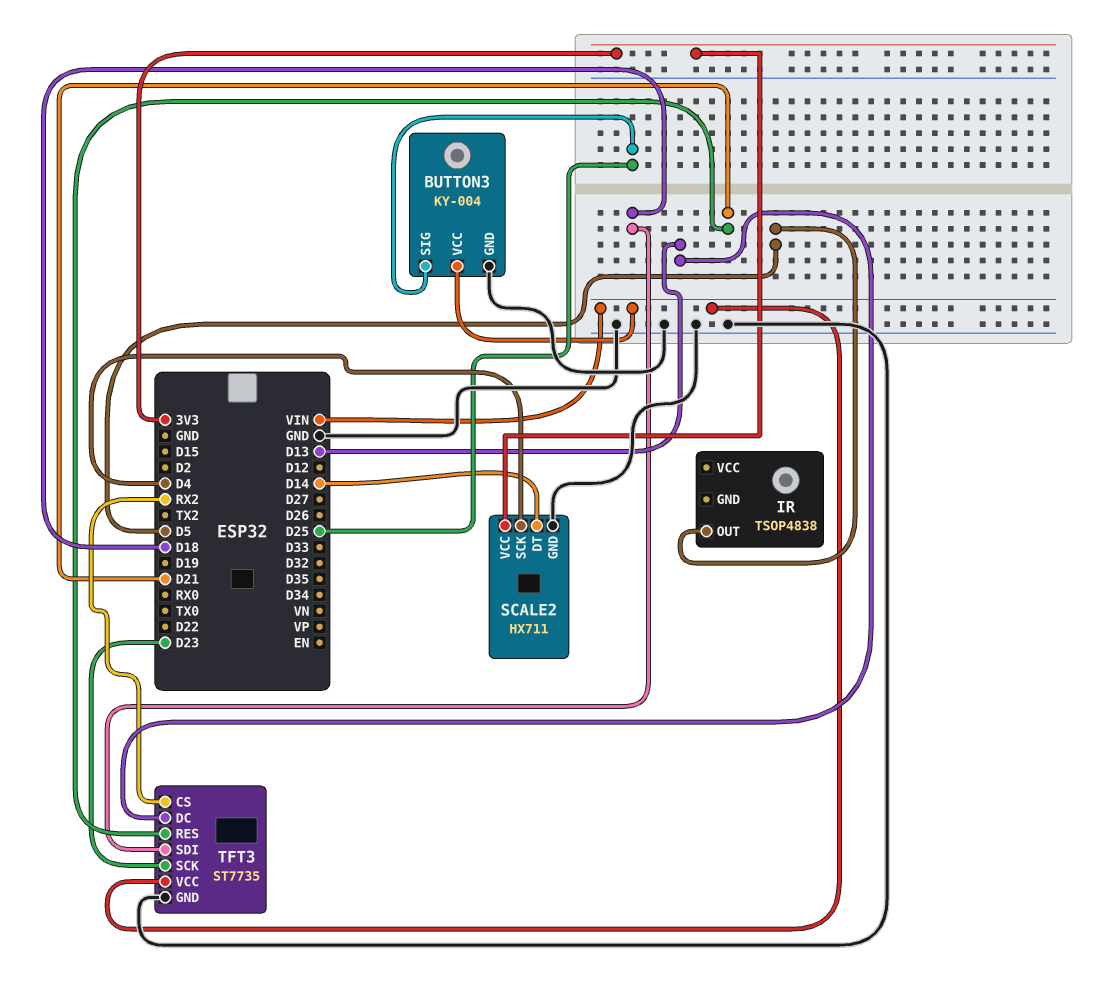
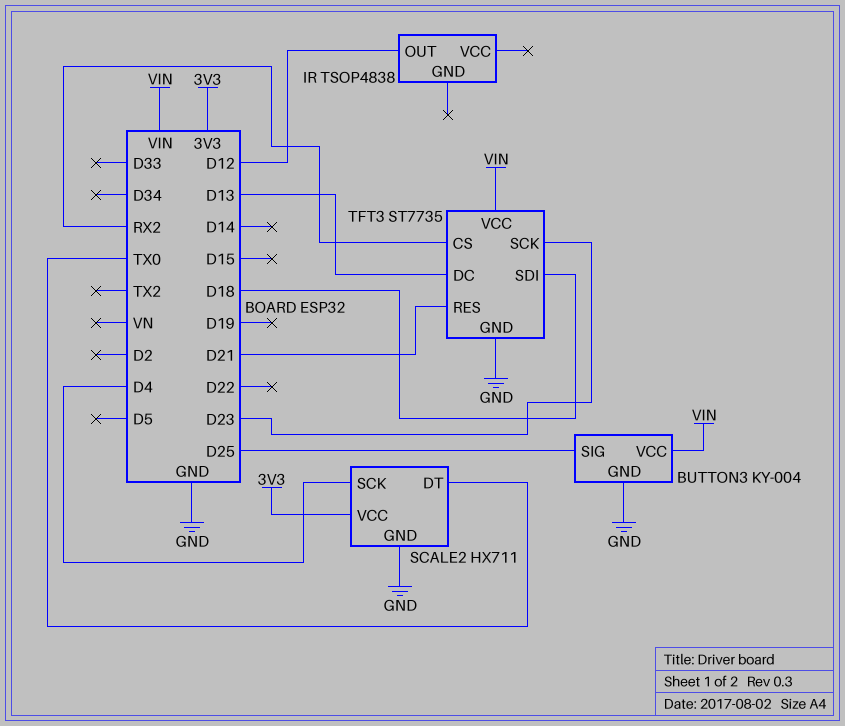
IR pin OUT: D5 -> D12
SCALE2 pin DT: D14 -> TX0

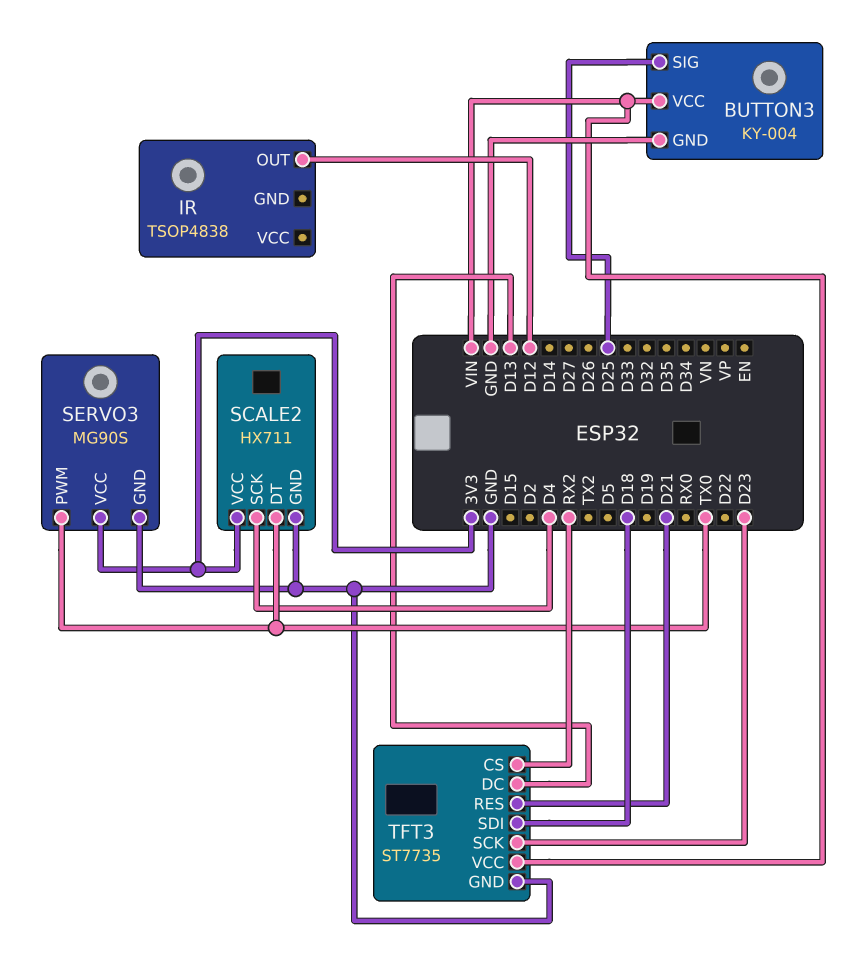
SERVO3: none -> MG90S
SERVO3 pin GND: none -> GND
SERVO3 pin PWM: none -> TX0
SERVO3 pin VCC: none -> 3V3

